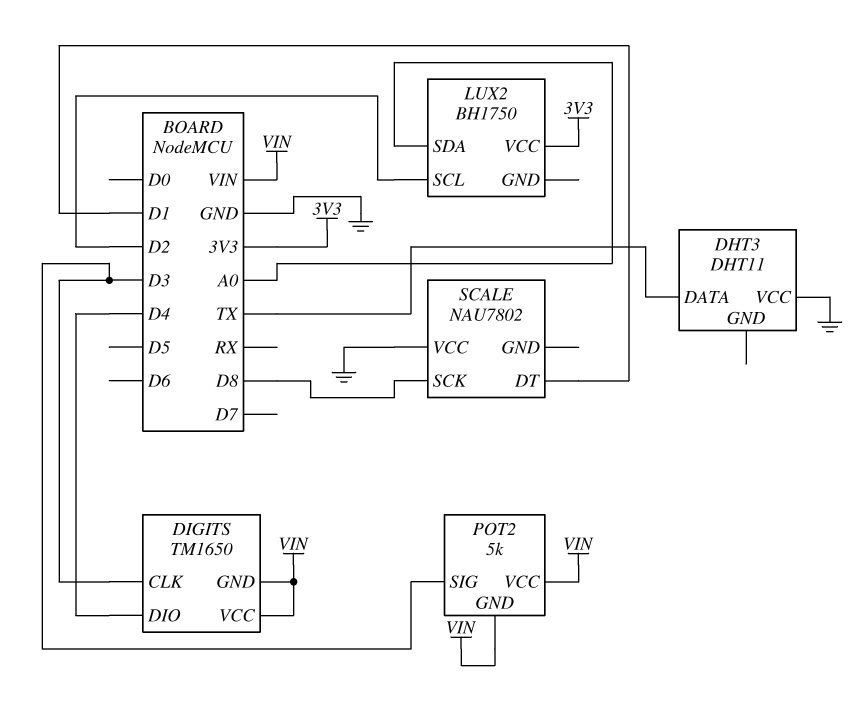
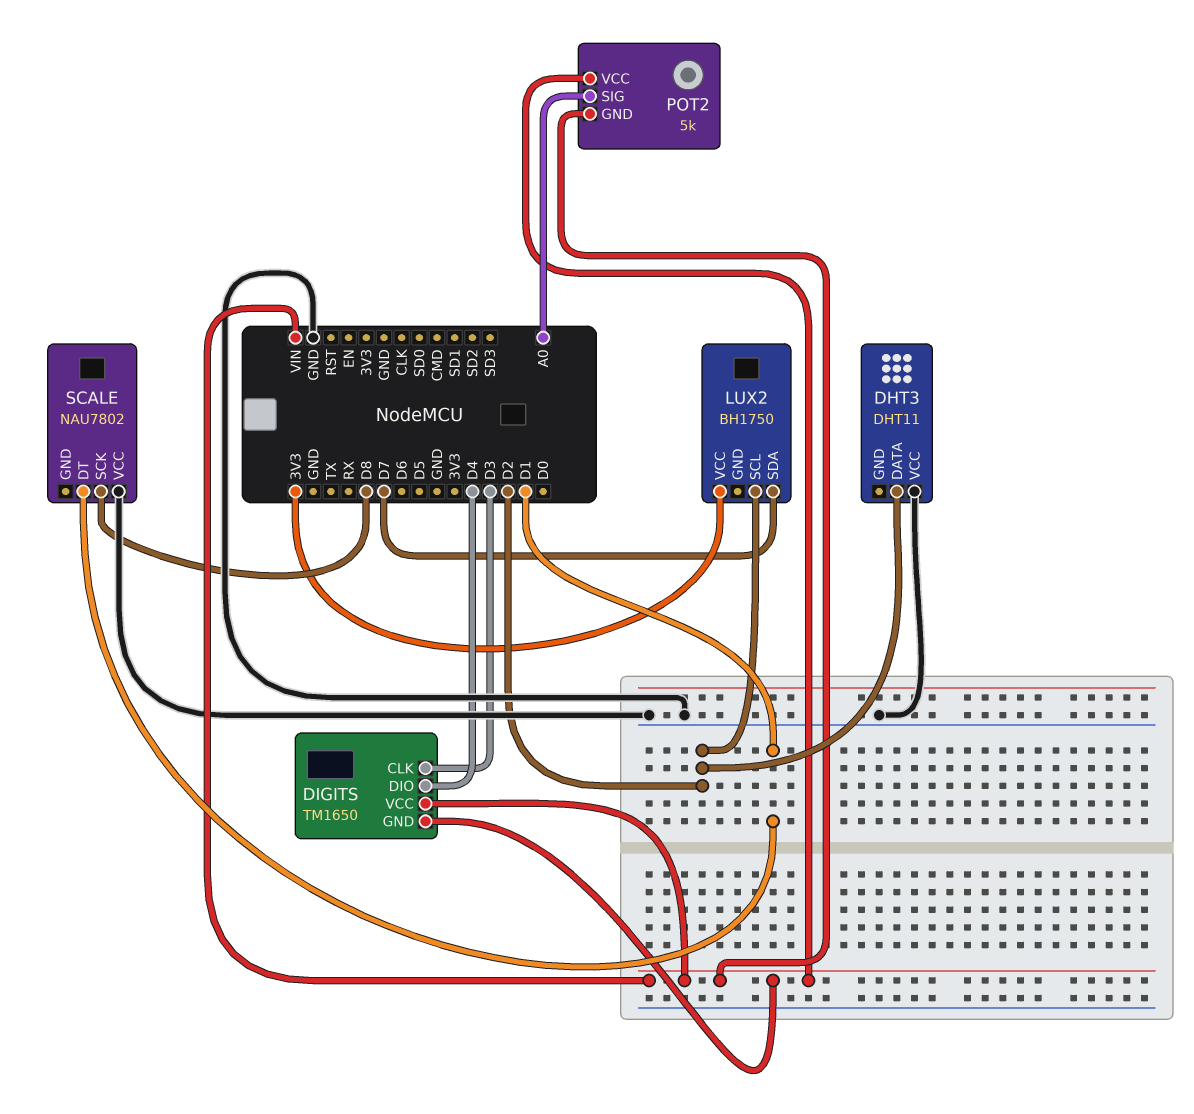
DHT3 pin DATA: TX -> D2
LUX2 pin SDA: A0 -> D7
POT2 pin SIG: D3 -> A0

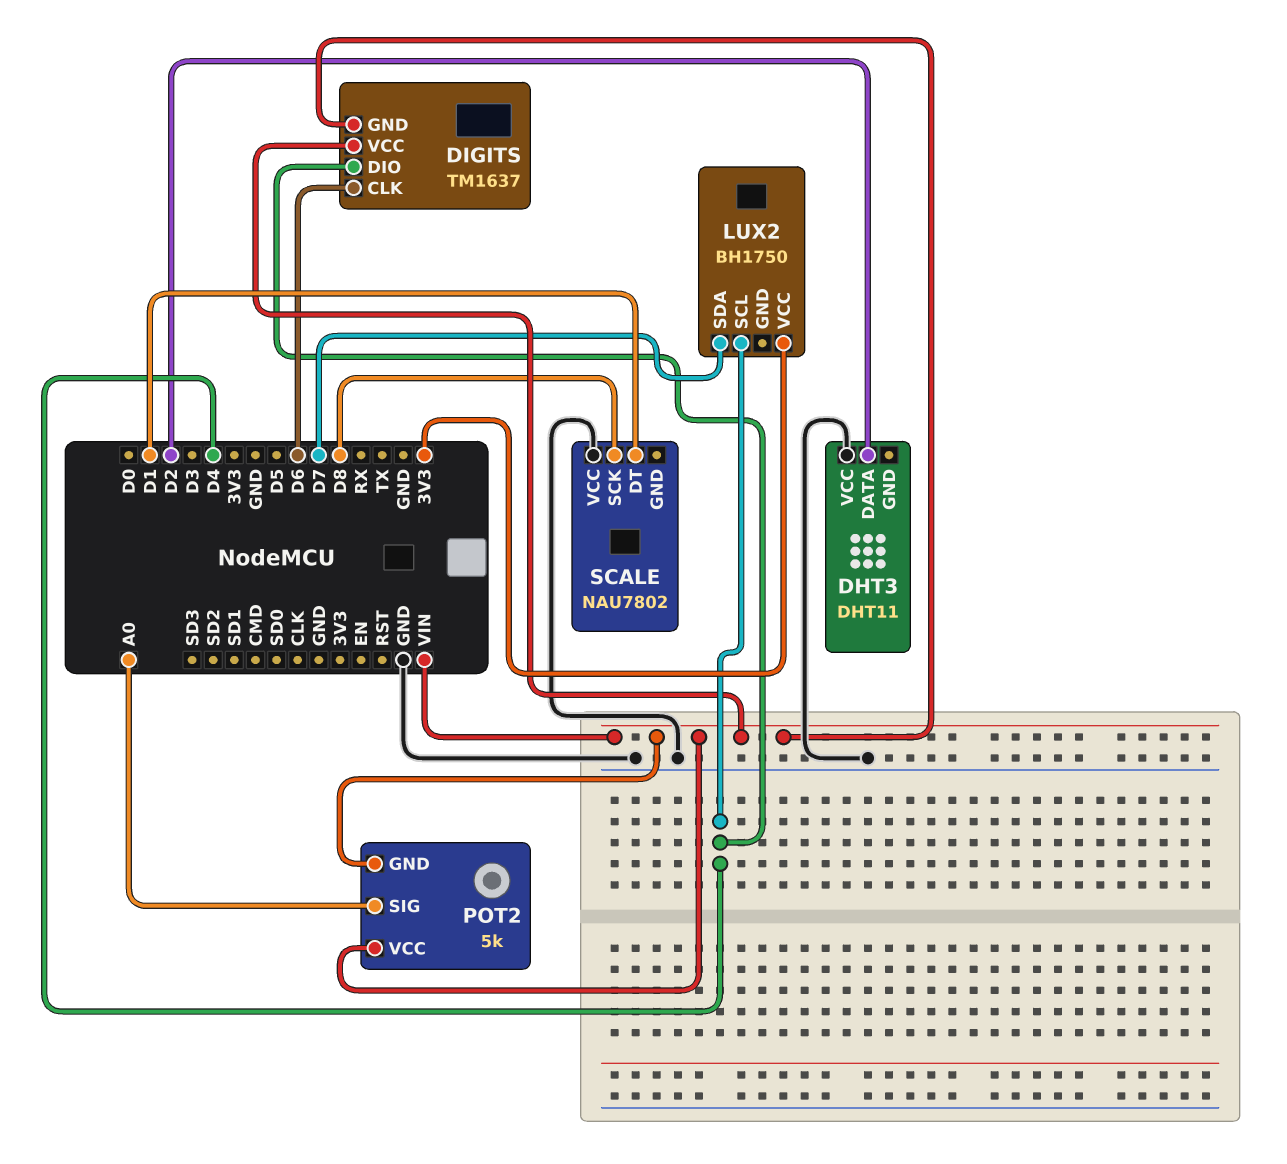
DIGITS: TM1650 -> TM1637
DIGITS pin CLK: D3 -> D6
LUX2 pin SCL: D2 -> D4

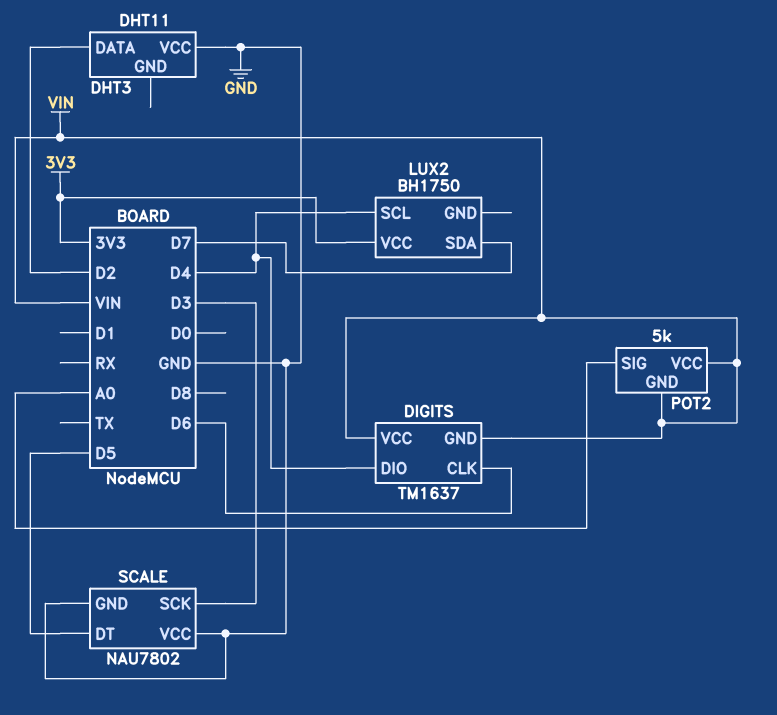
SCALE pin DT: D1 -> D5
SCALE pin GND: none -> GND
SCALE pin SCK: D8 -> D3

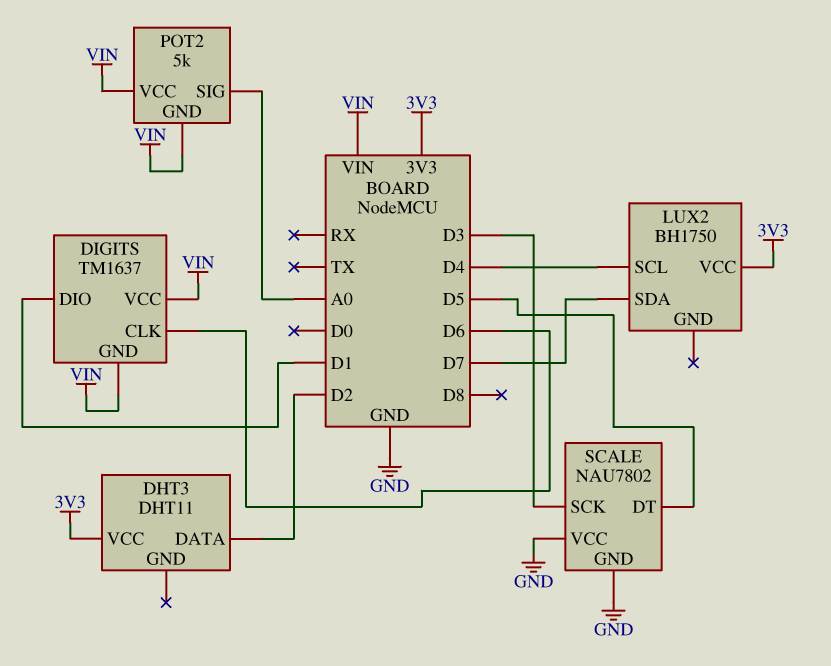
DHT3 pin VCC: GND -> 3V3
DIGITS pin DIO: D4 -> D1

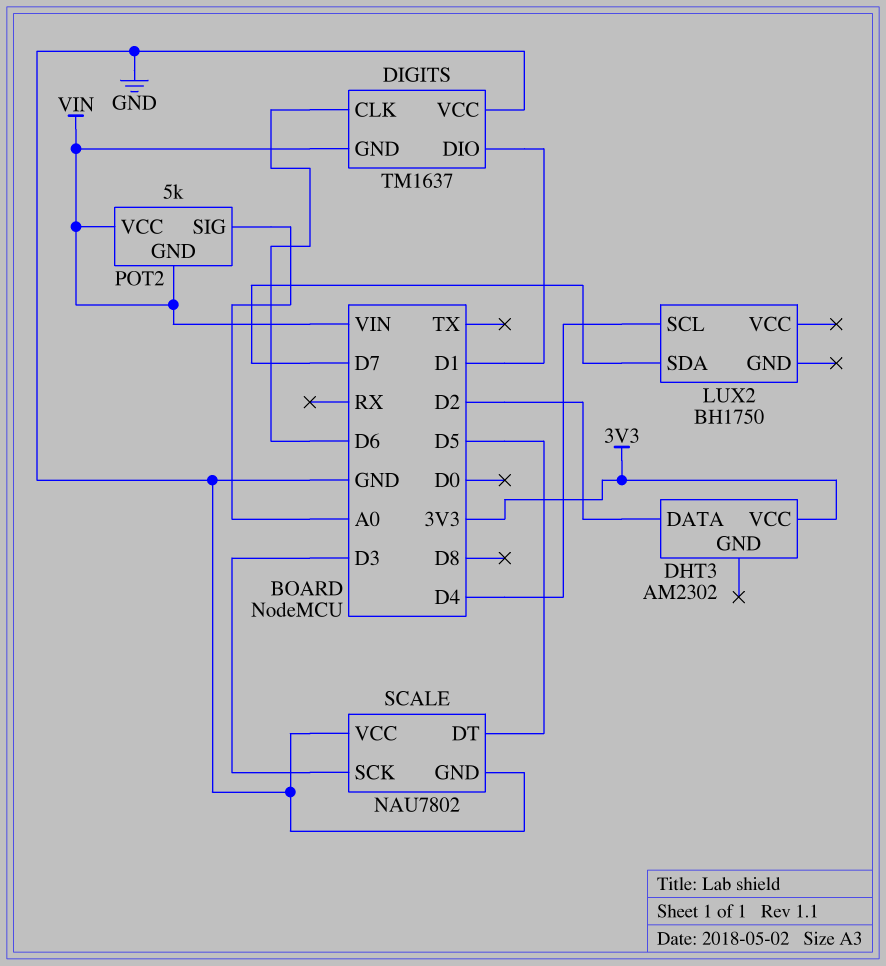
DHT3: DHT11 -> AM2302
DIGITS pin VCC: VIN -> GND
LUX2 pin VCC: 3V3 -> none

